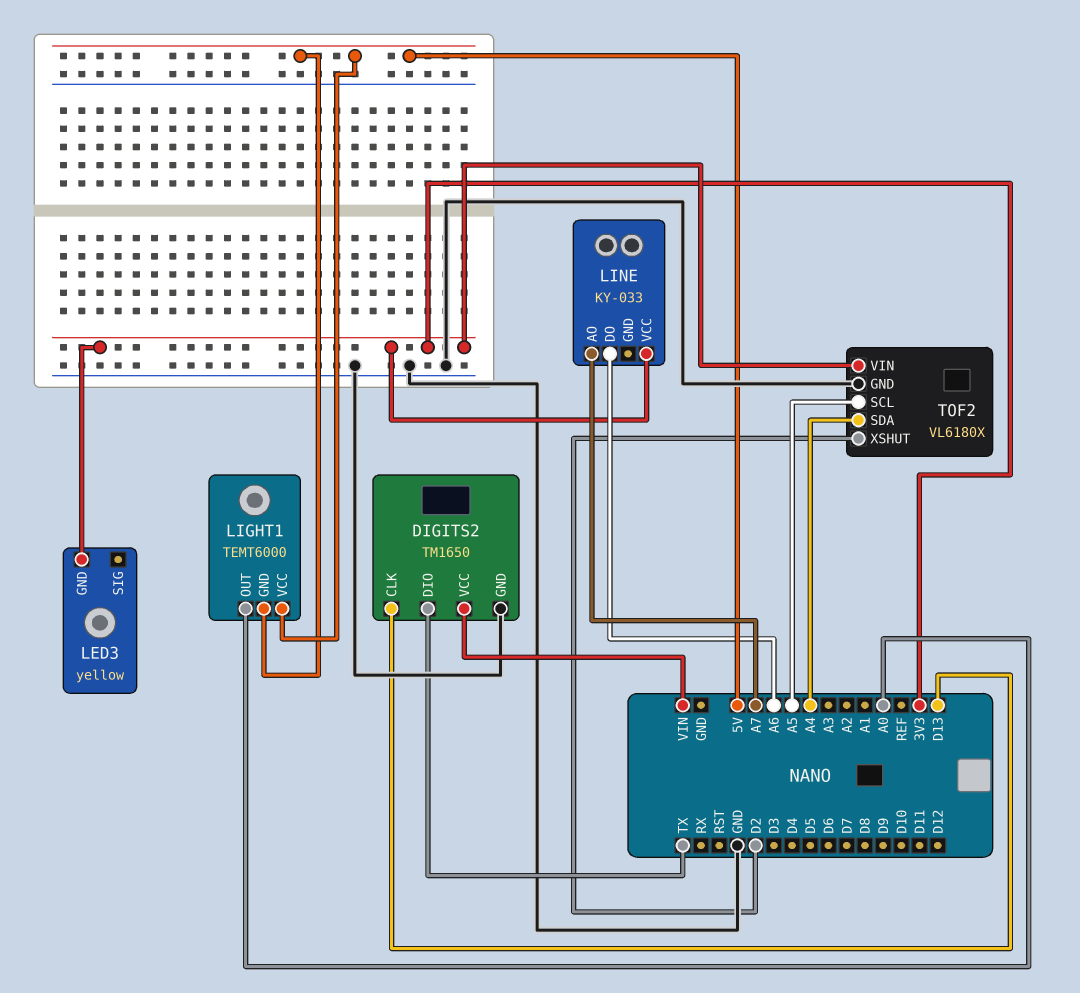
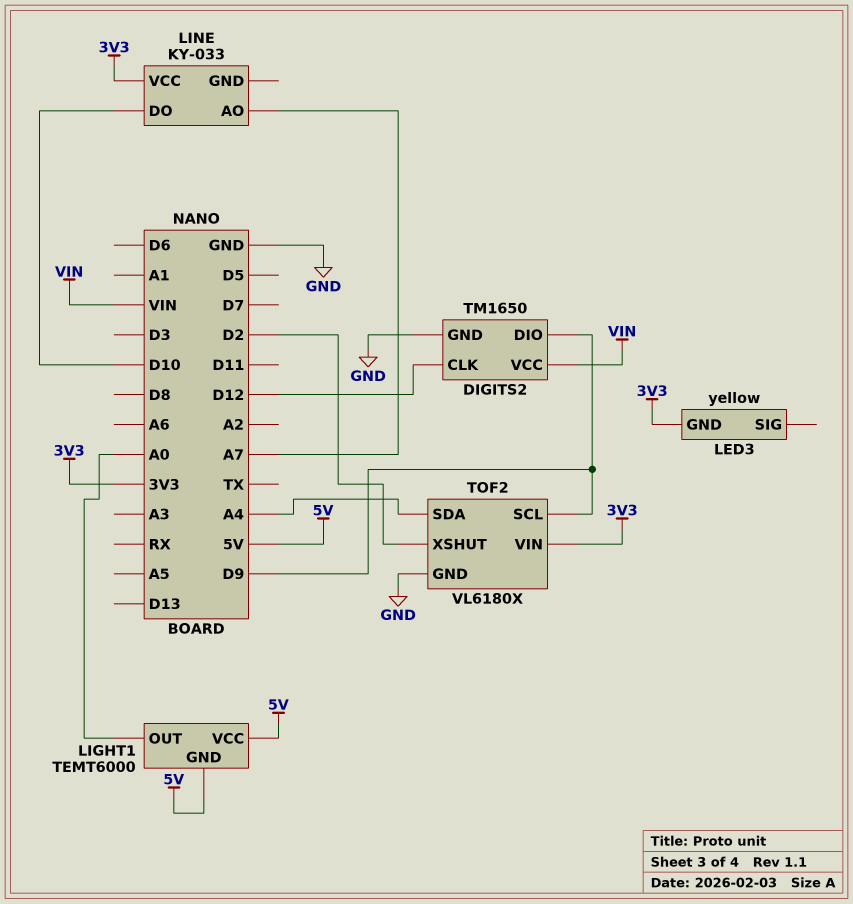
DIGITS2 pin CLK: D13 -> D12
DIGITS2 pin DIO: TX -> D9
LINE pin DO: A6 -> D10
TOF2 pin SCL: A5 -> D9

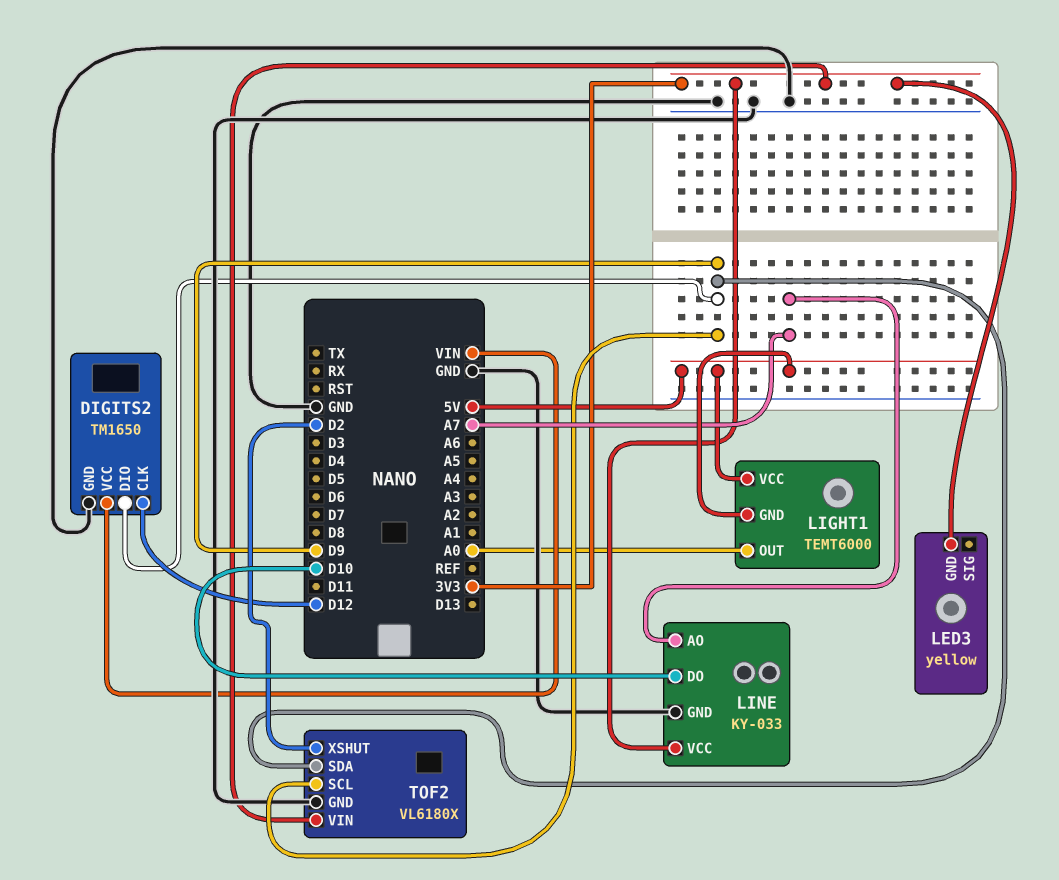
LINE pin GND: none -> GND
TOF2 pin SDA: A4 -> D9

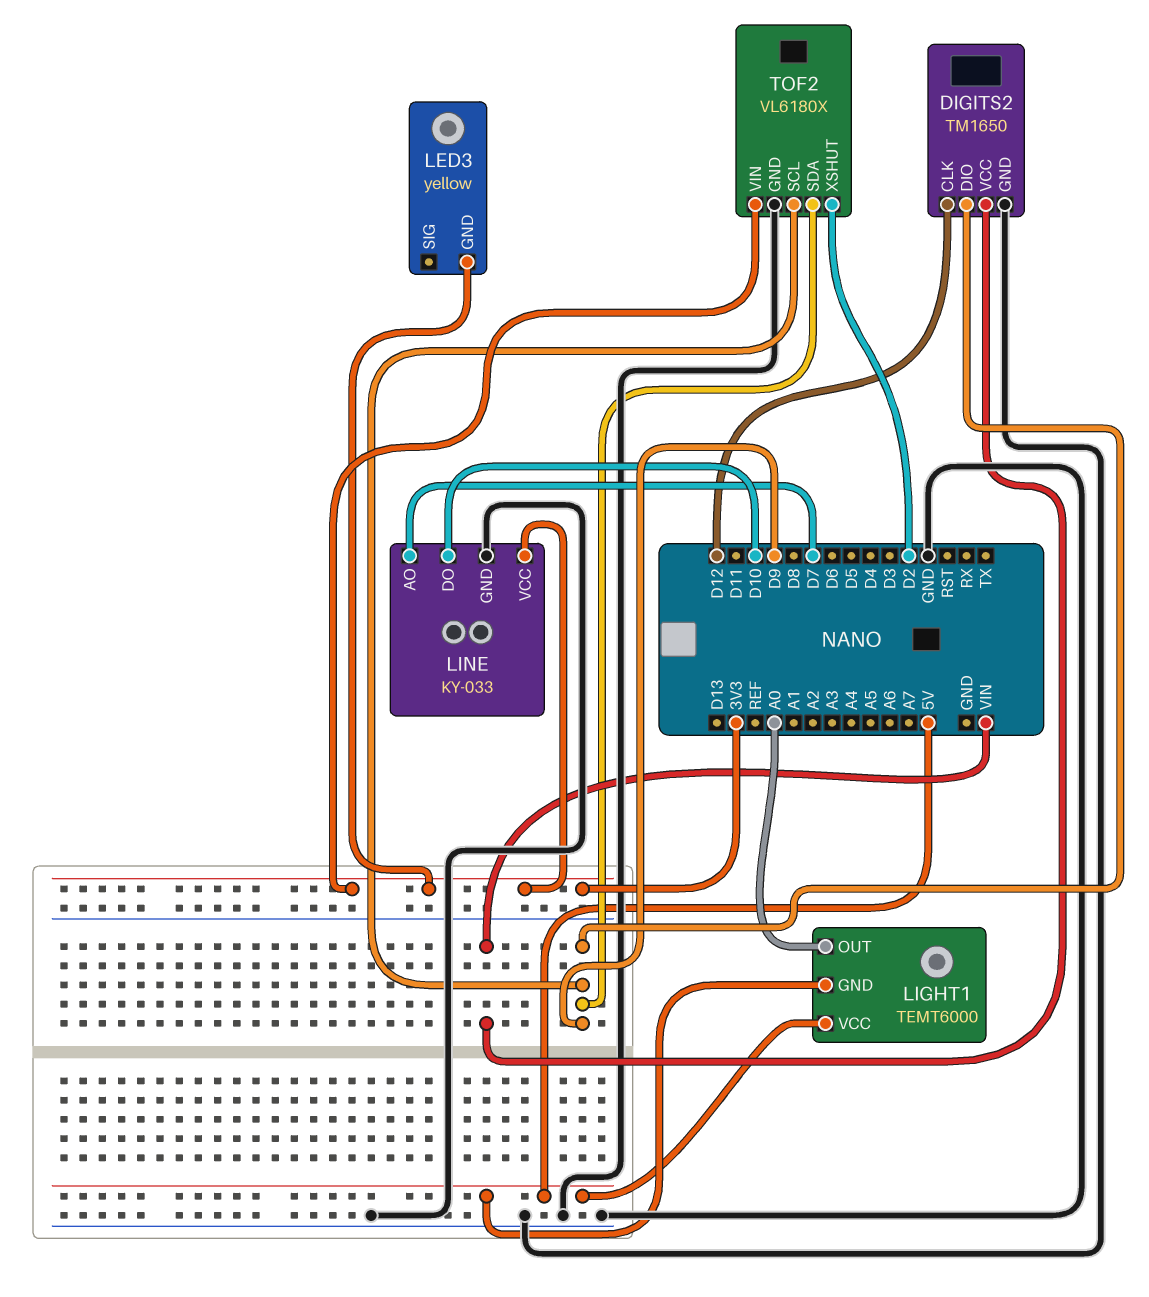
LINE pin AO: A7 -> D7

